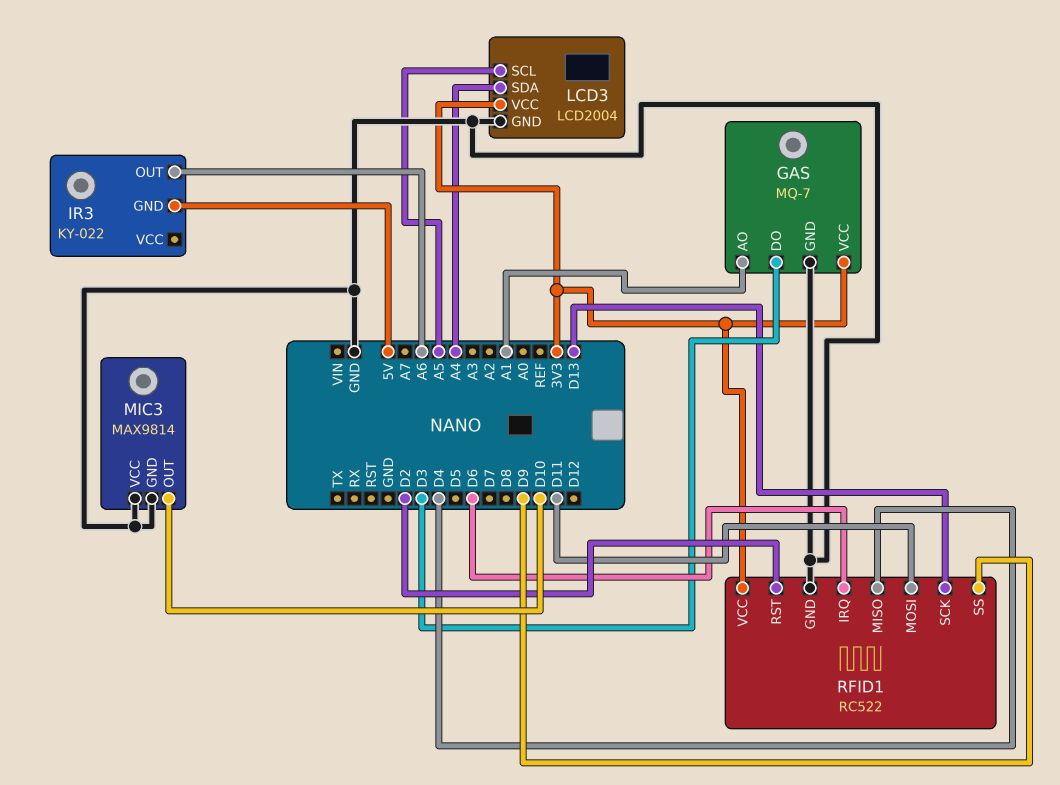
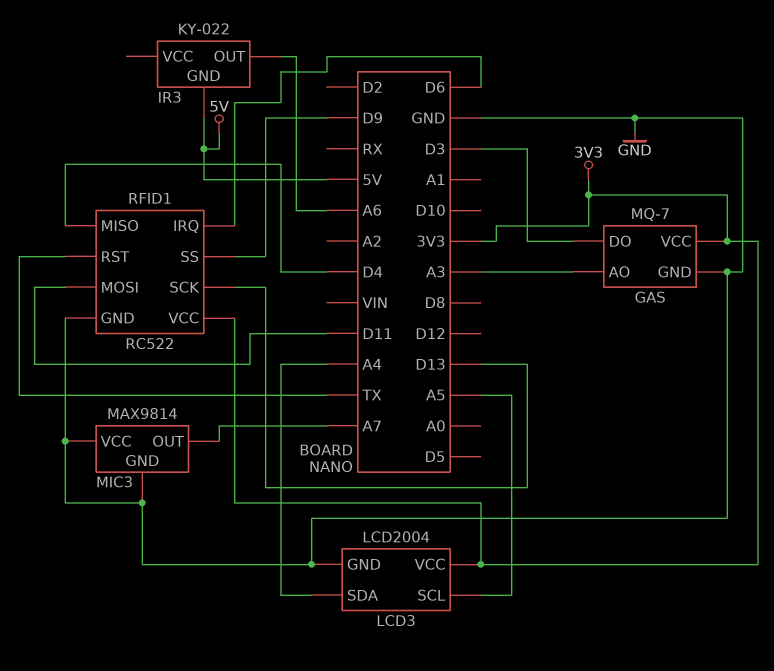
GAS pin AO: A1 -> A3
MIC3 pin OUT: D10 -> A7
RFID1 pin RST: D2 -> TX

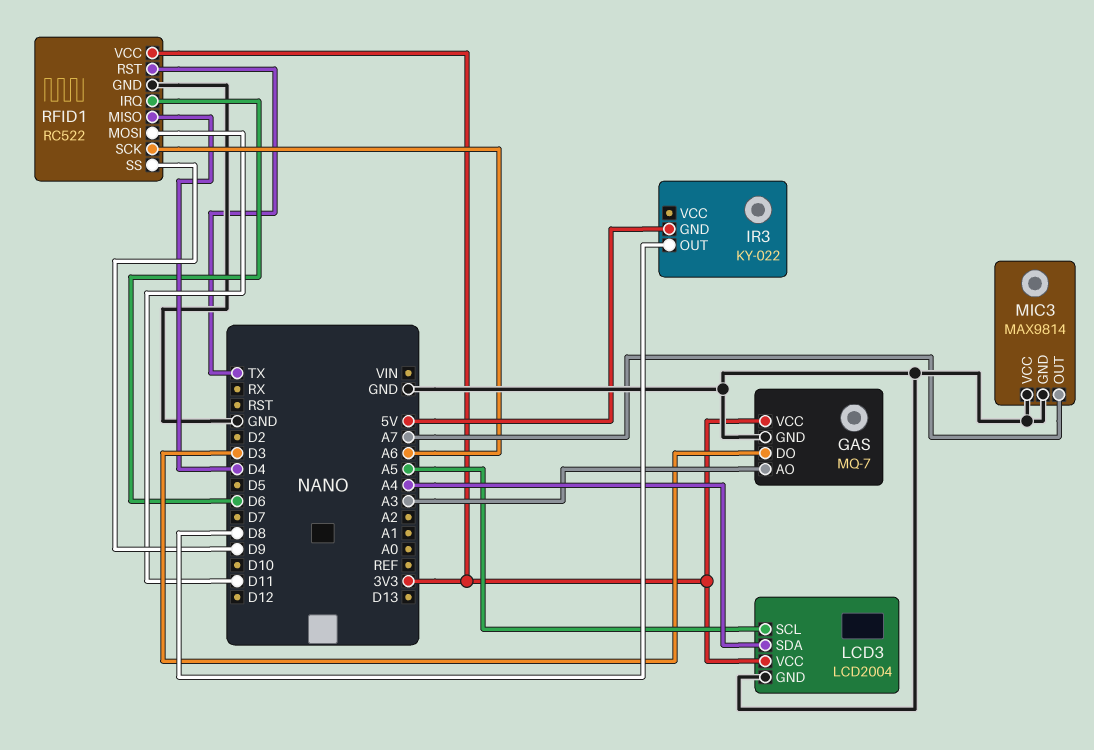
IR3 pin OUT: A6 -> D8
RFID1 pin SCK: D13 -> A6

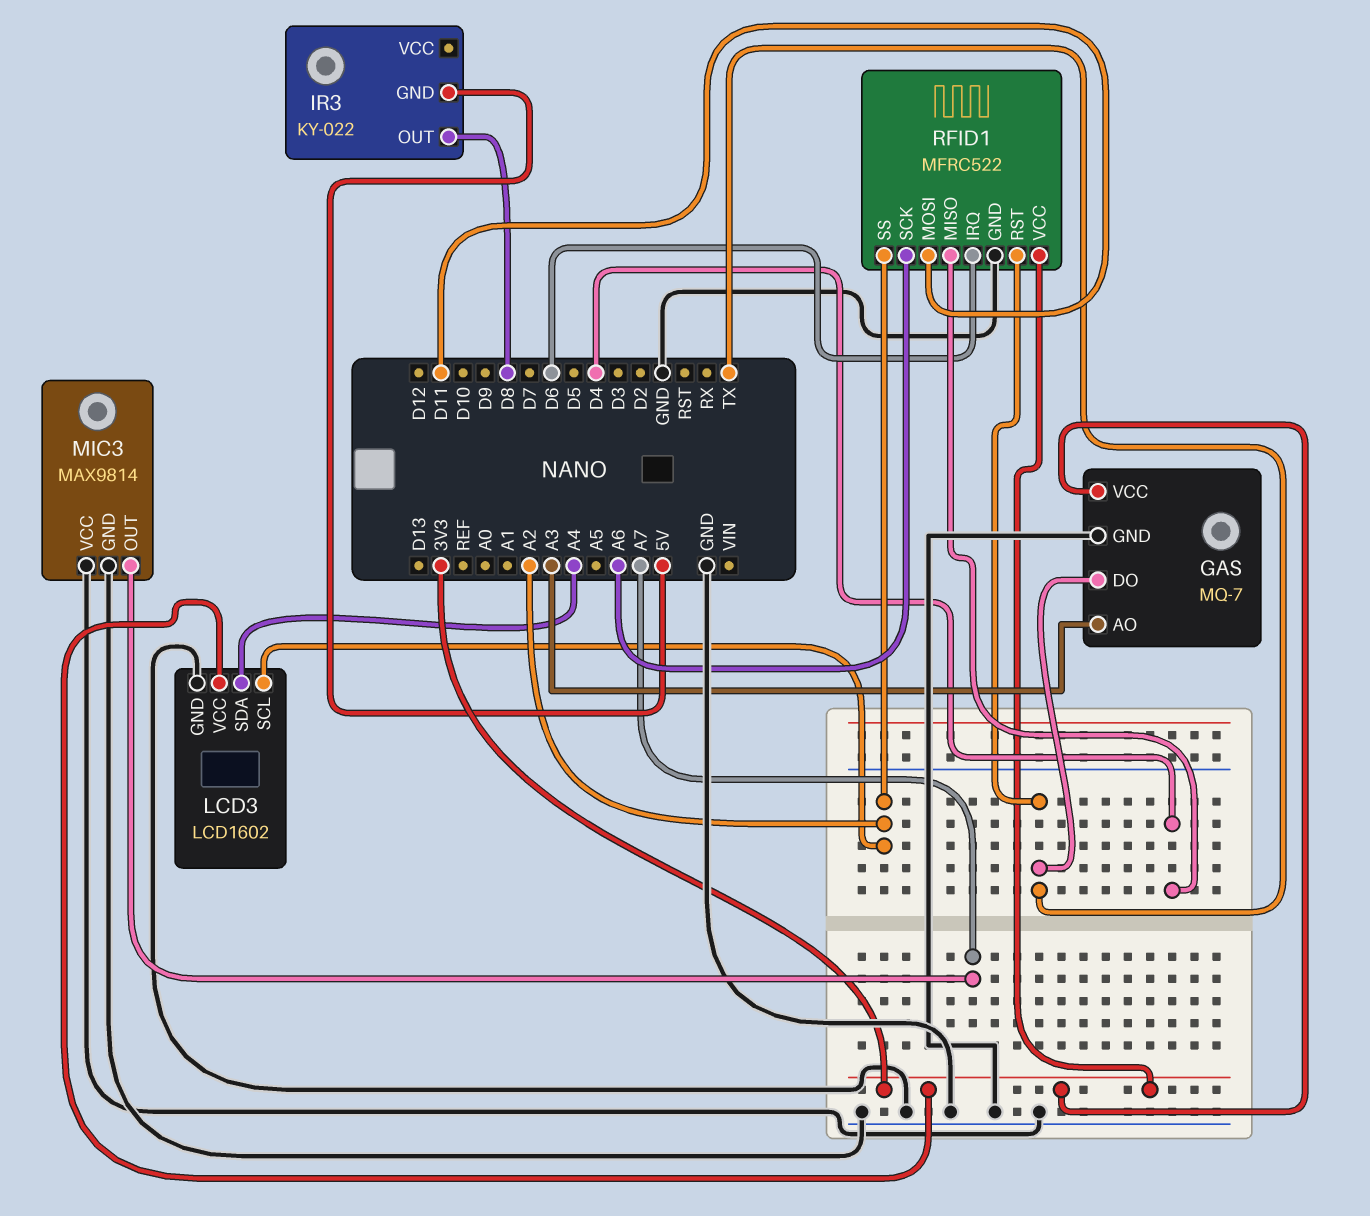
GAS pin DO: D3 -> TX
LCD3: LCD2004 -> LCD1602
LCD3 pin SCL: A5 -> A2
RFID1: RC522 -> MFRC522
RFID1 pin SS: D9 -> A2

